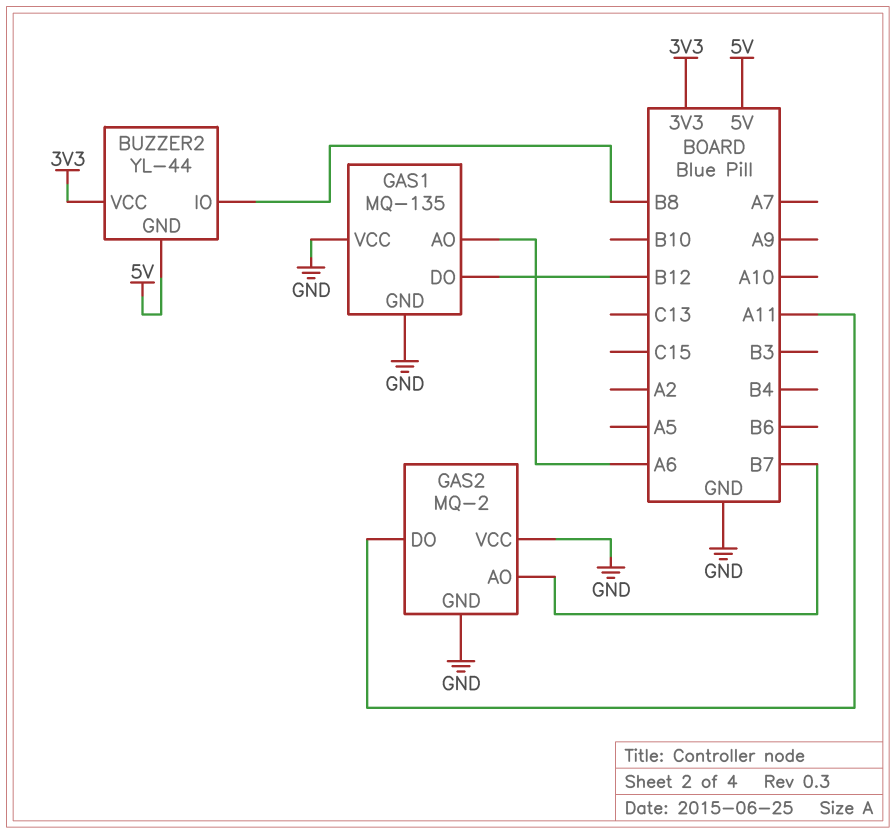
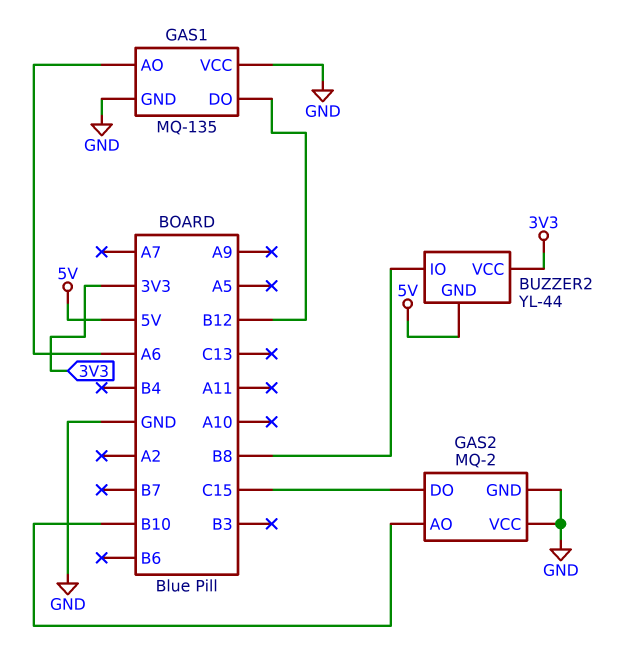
GAS2 pin AO: B7 -> B10
GAS2 pin DO: A11 -> C15

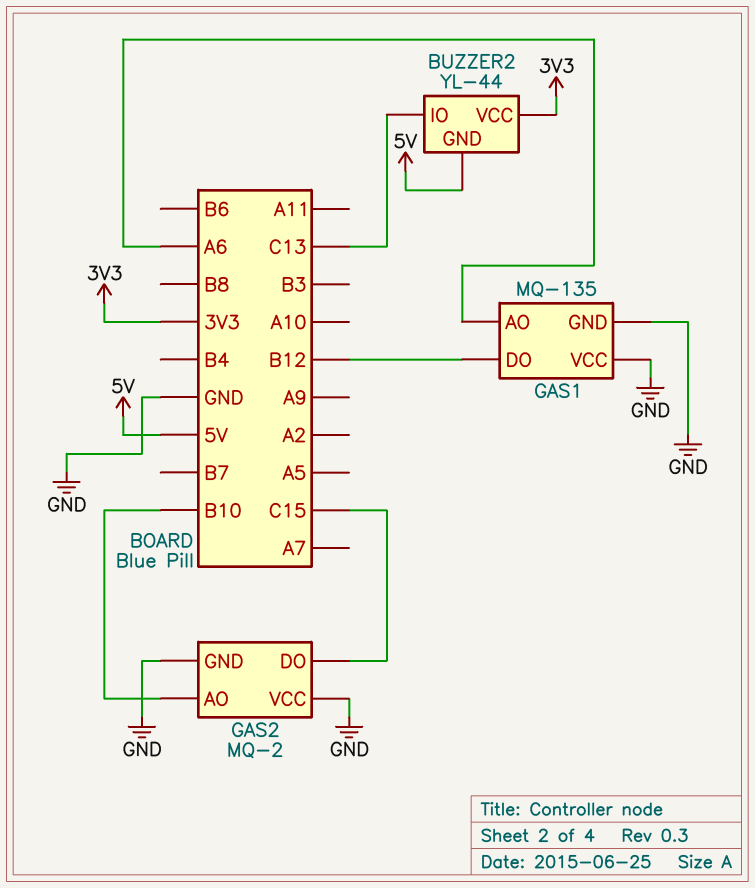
BUZZER2 pin IO: B8 -> C13

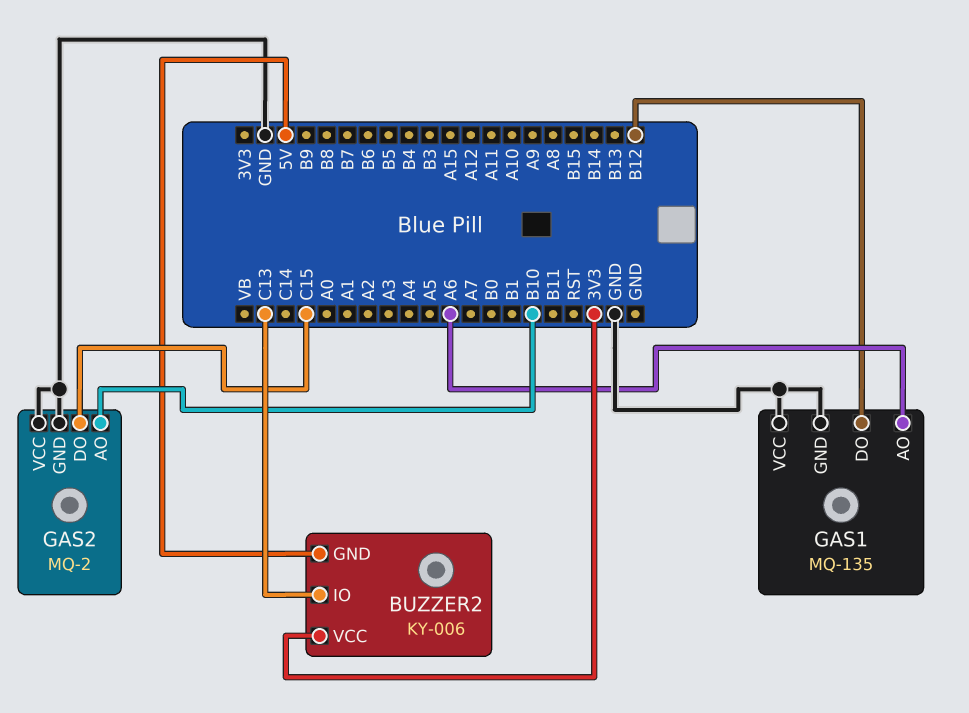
BUZZER2: YL-44 -> KY-006

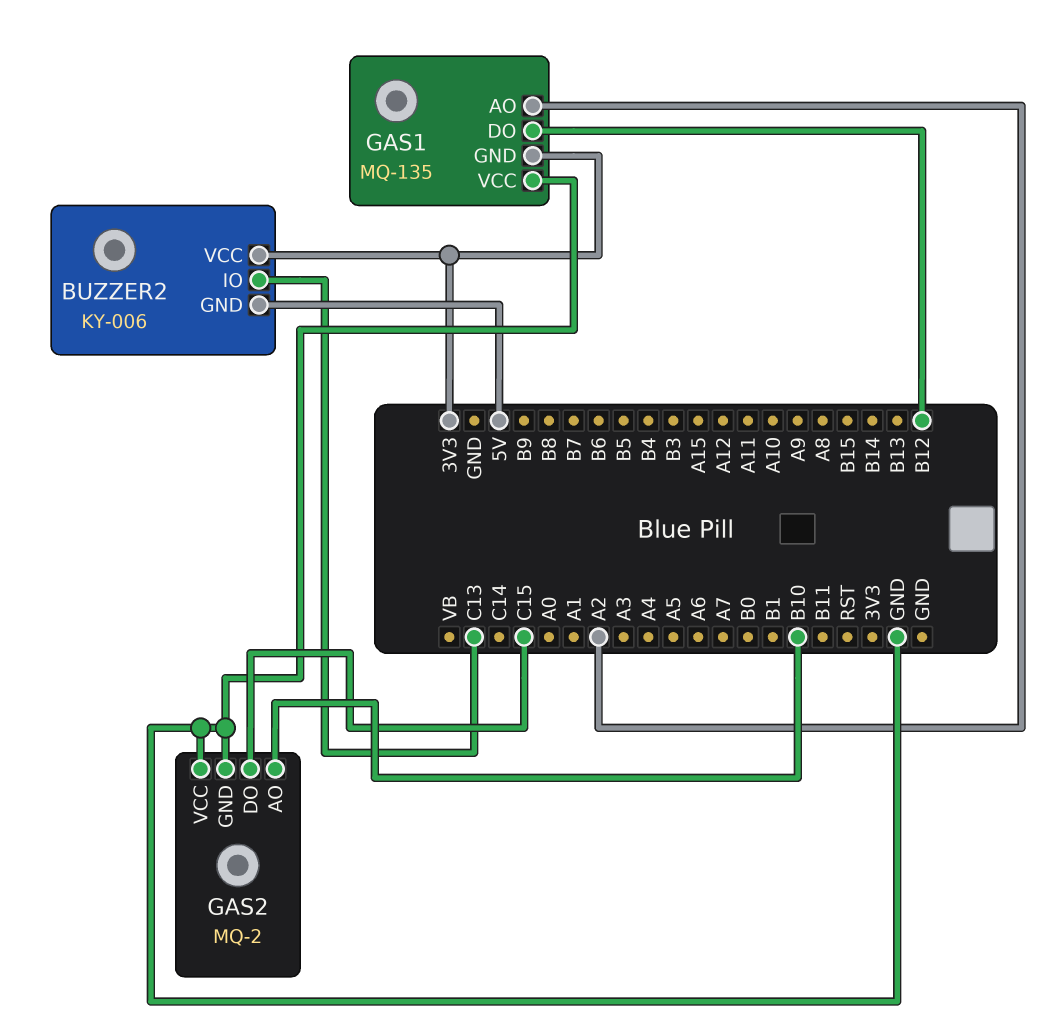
GAS1 pin AO: A6 -> A2
GAS1 pin GND: GND -> 3V3

